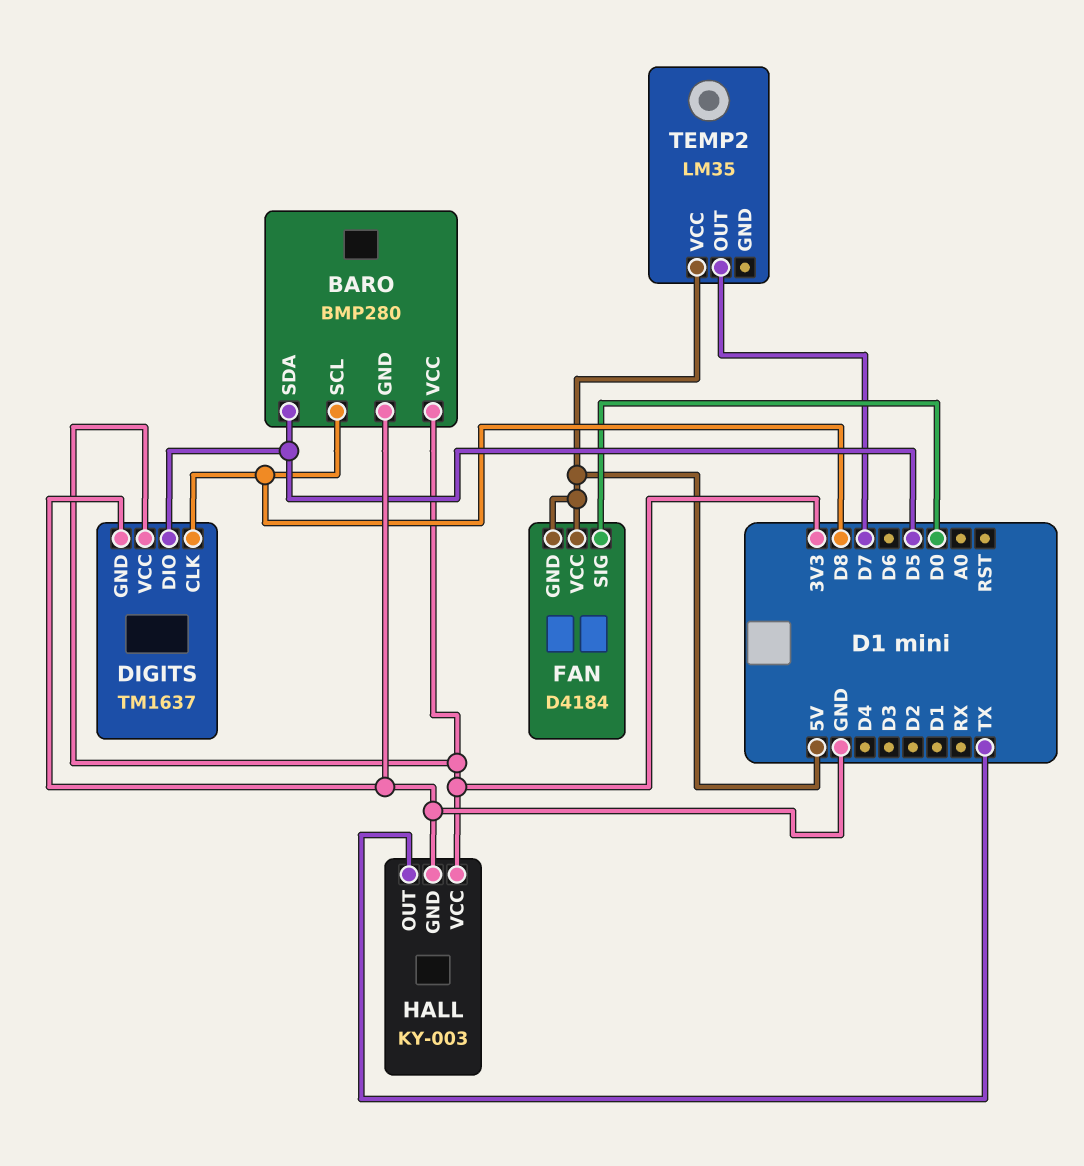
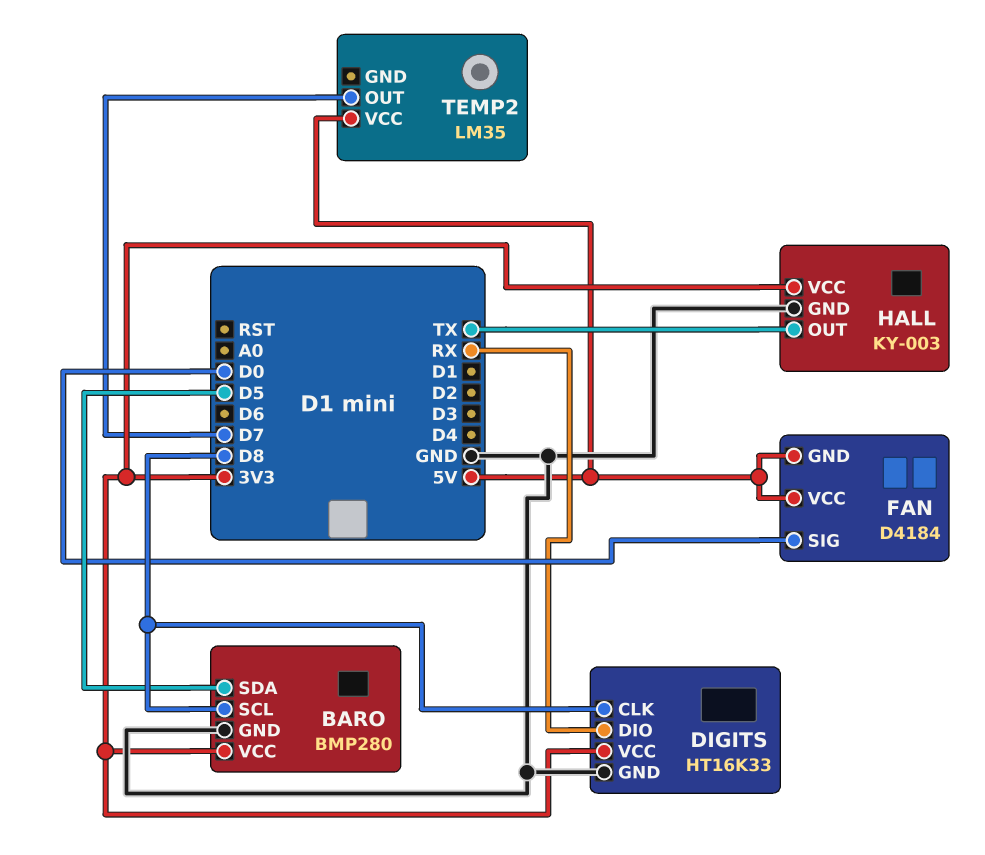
DIGITS: TM1637 -> HT16K33
DIGITS pin DIO: D5 -> RX

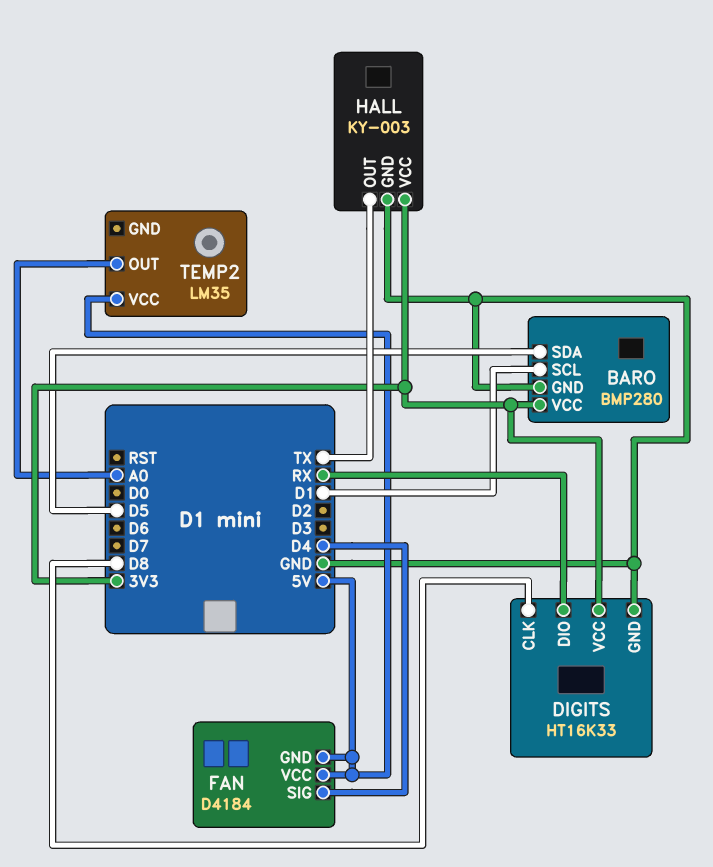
BARO pin SCL: D8 -> D1
FAN pin SIG: D0 -> D4
TEMP2 pin OUT: D7 -> A0

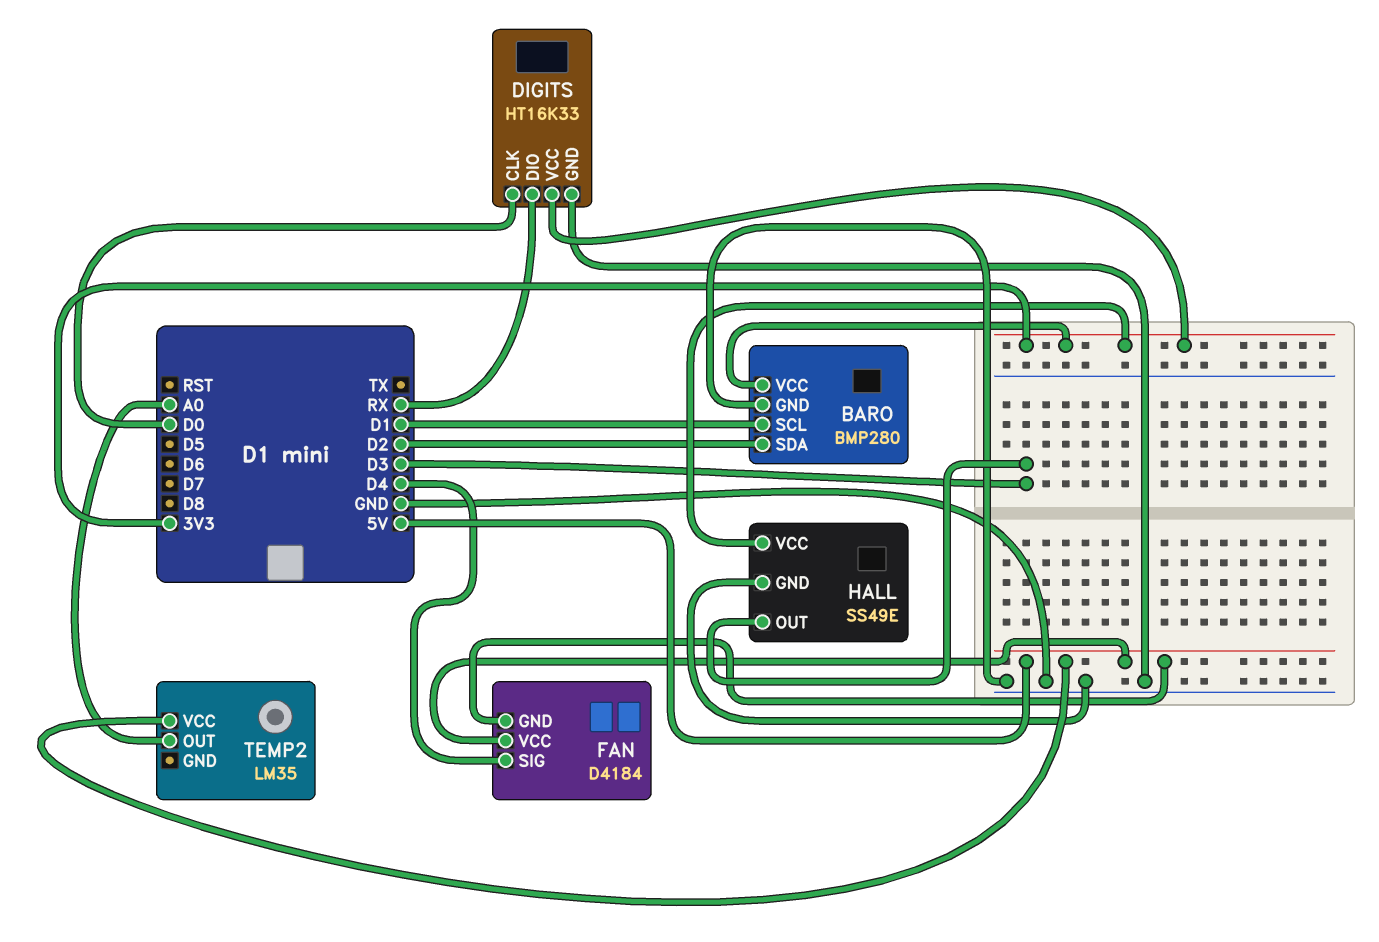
BARO pin SDA: D5 -> D2
DIGITS pin CLK: D8 -> D0
HALL: KY-003 -> SS49E
HALL pin OUT: TX -> D3

